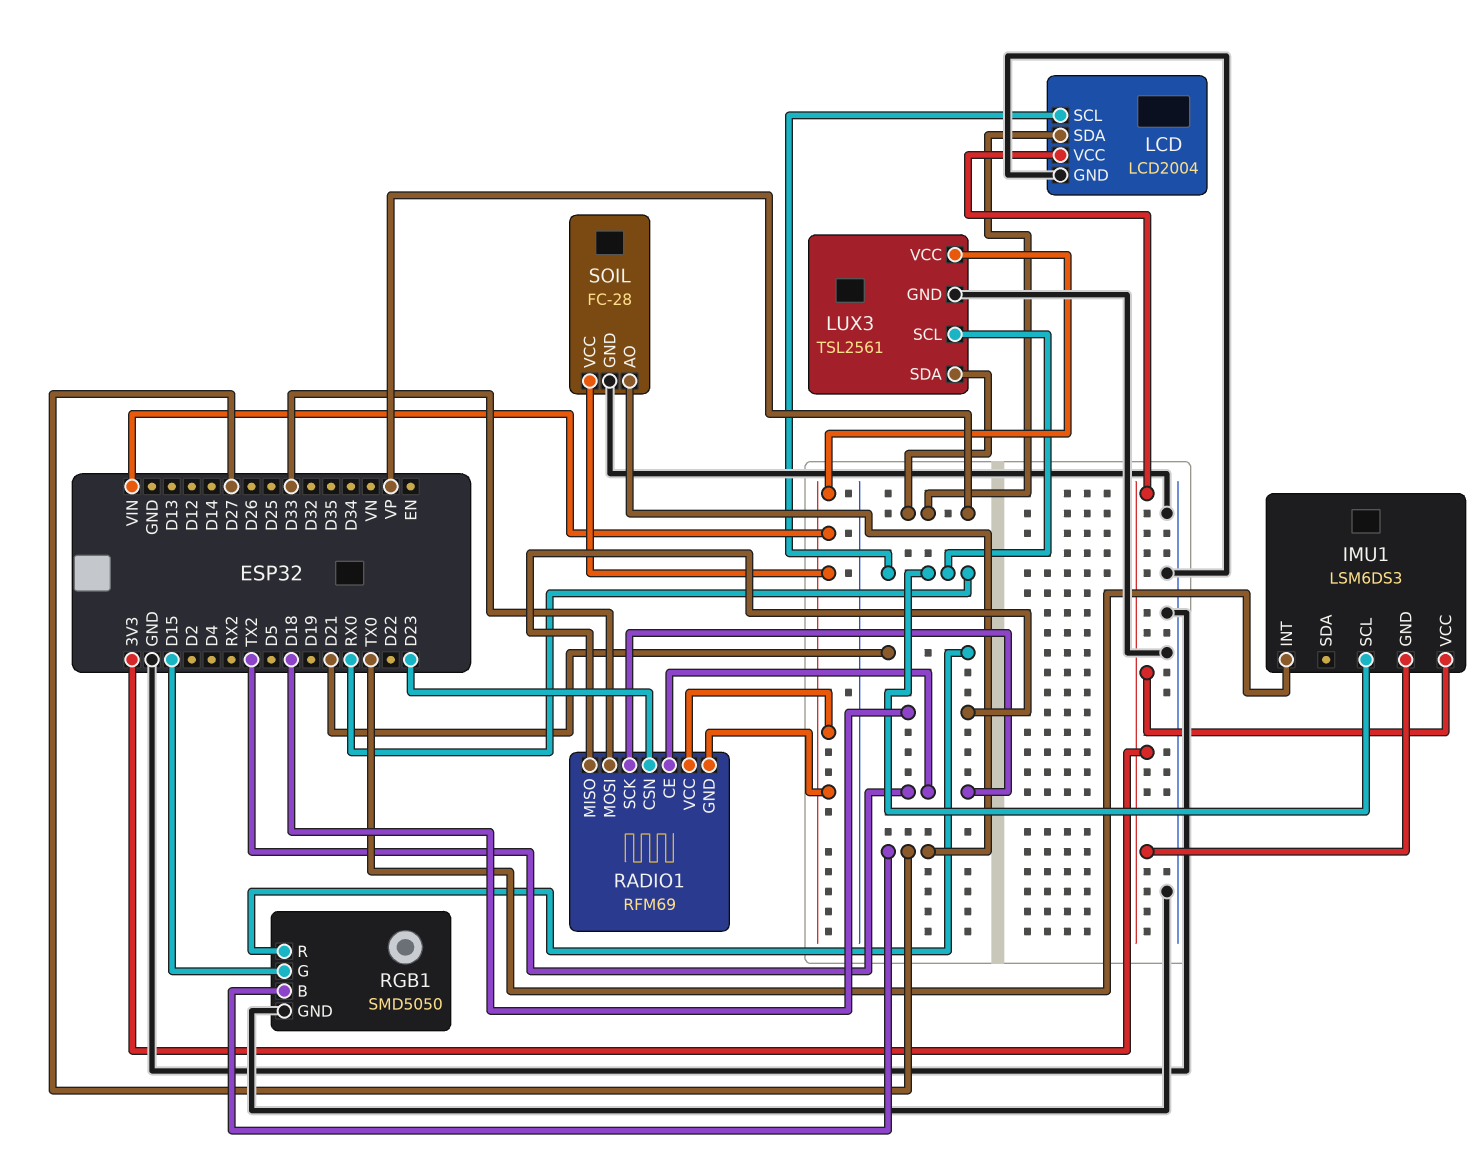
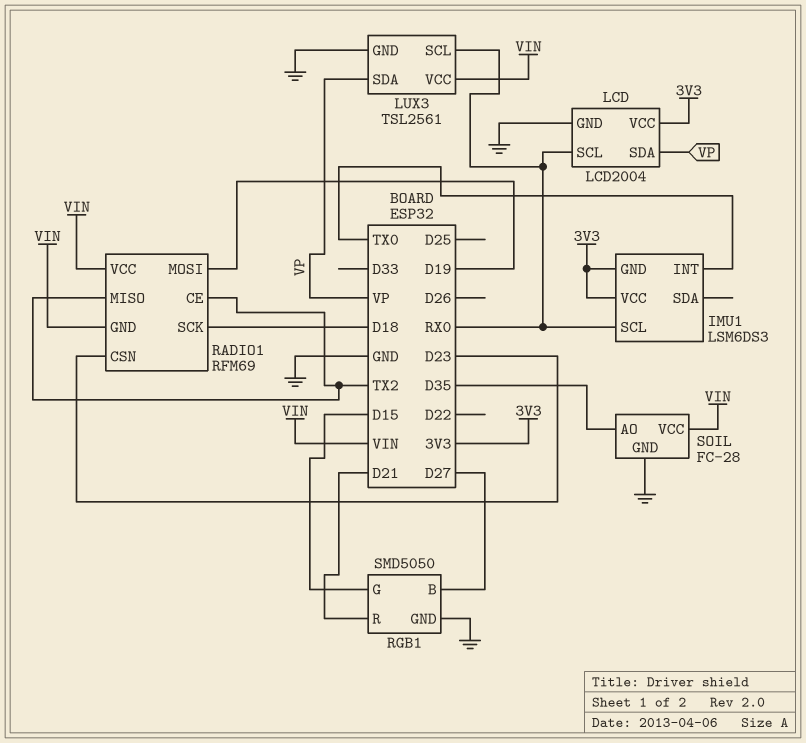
RADIO1 pin MISO: D18 -> TX2
RADIO1 pin MOSI: D33 -> D19
RADIO1 pin SCK: TX2 -> D18
SOIL pin AO: D27 -> D35

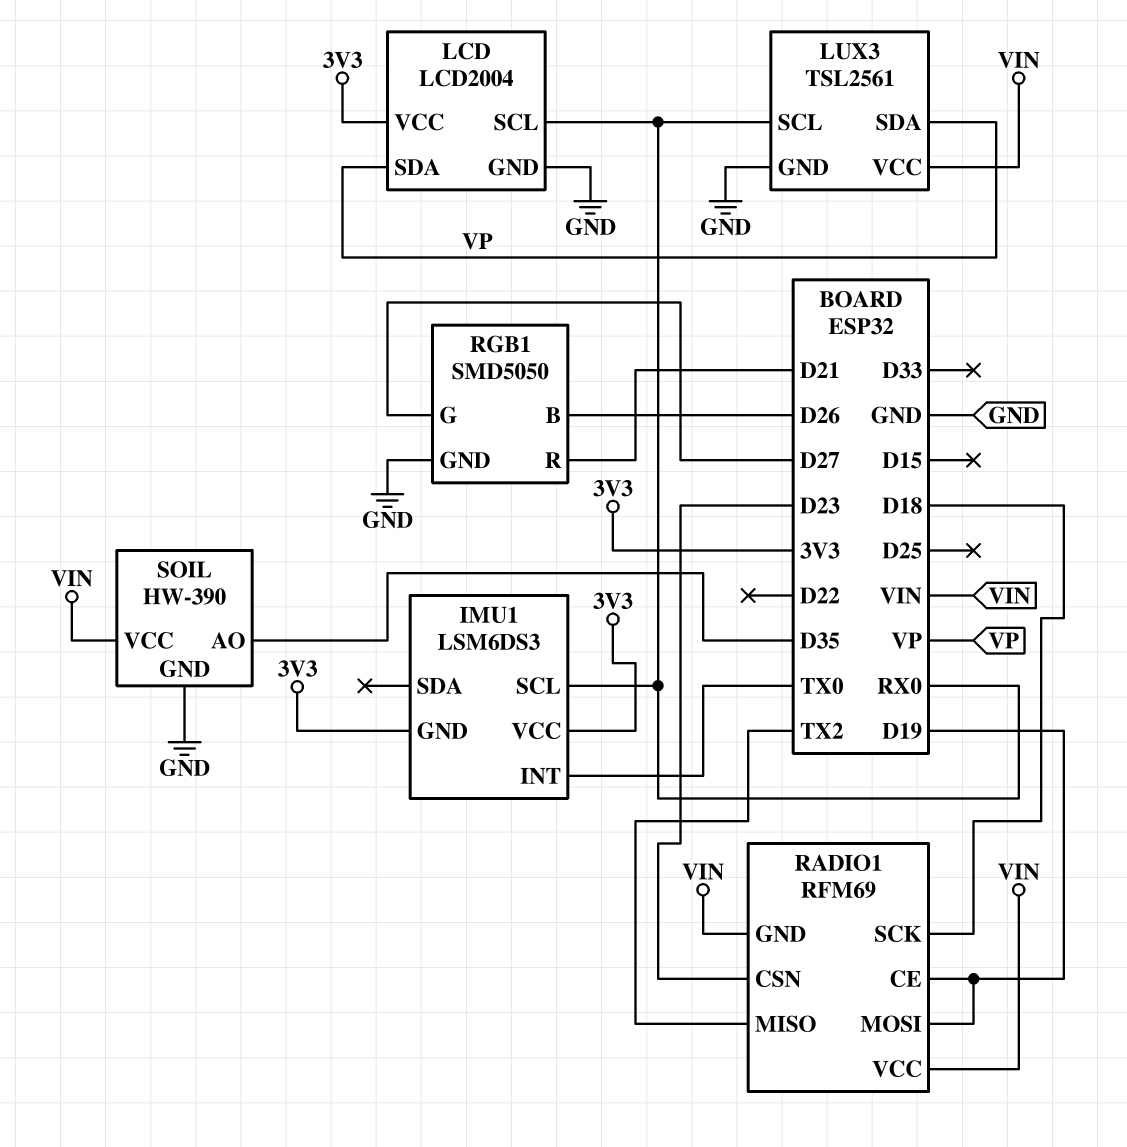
RADIO1 pin CE: TX2 -> D19
RGB1 pin B: D27 -> D26
RGB1 pin G: D15 -> D27
SOIL: FC-28 -> HW-390

